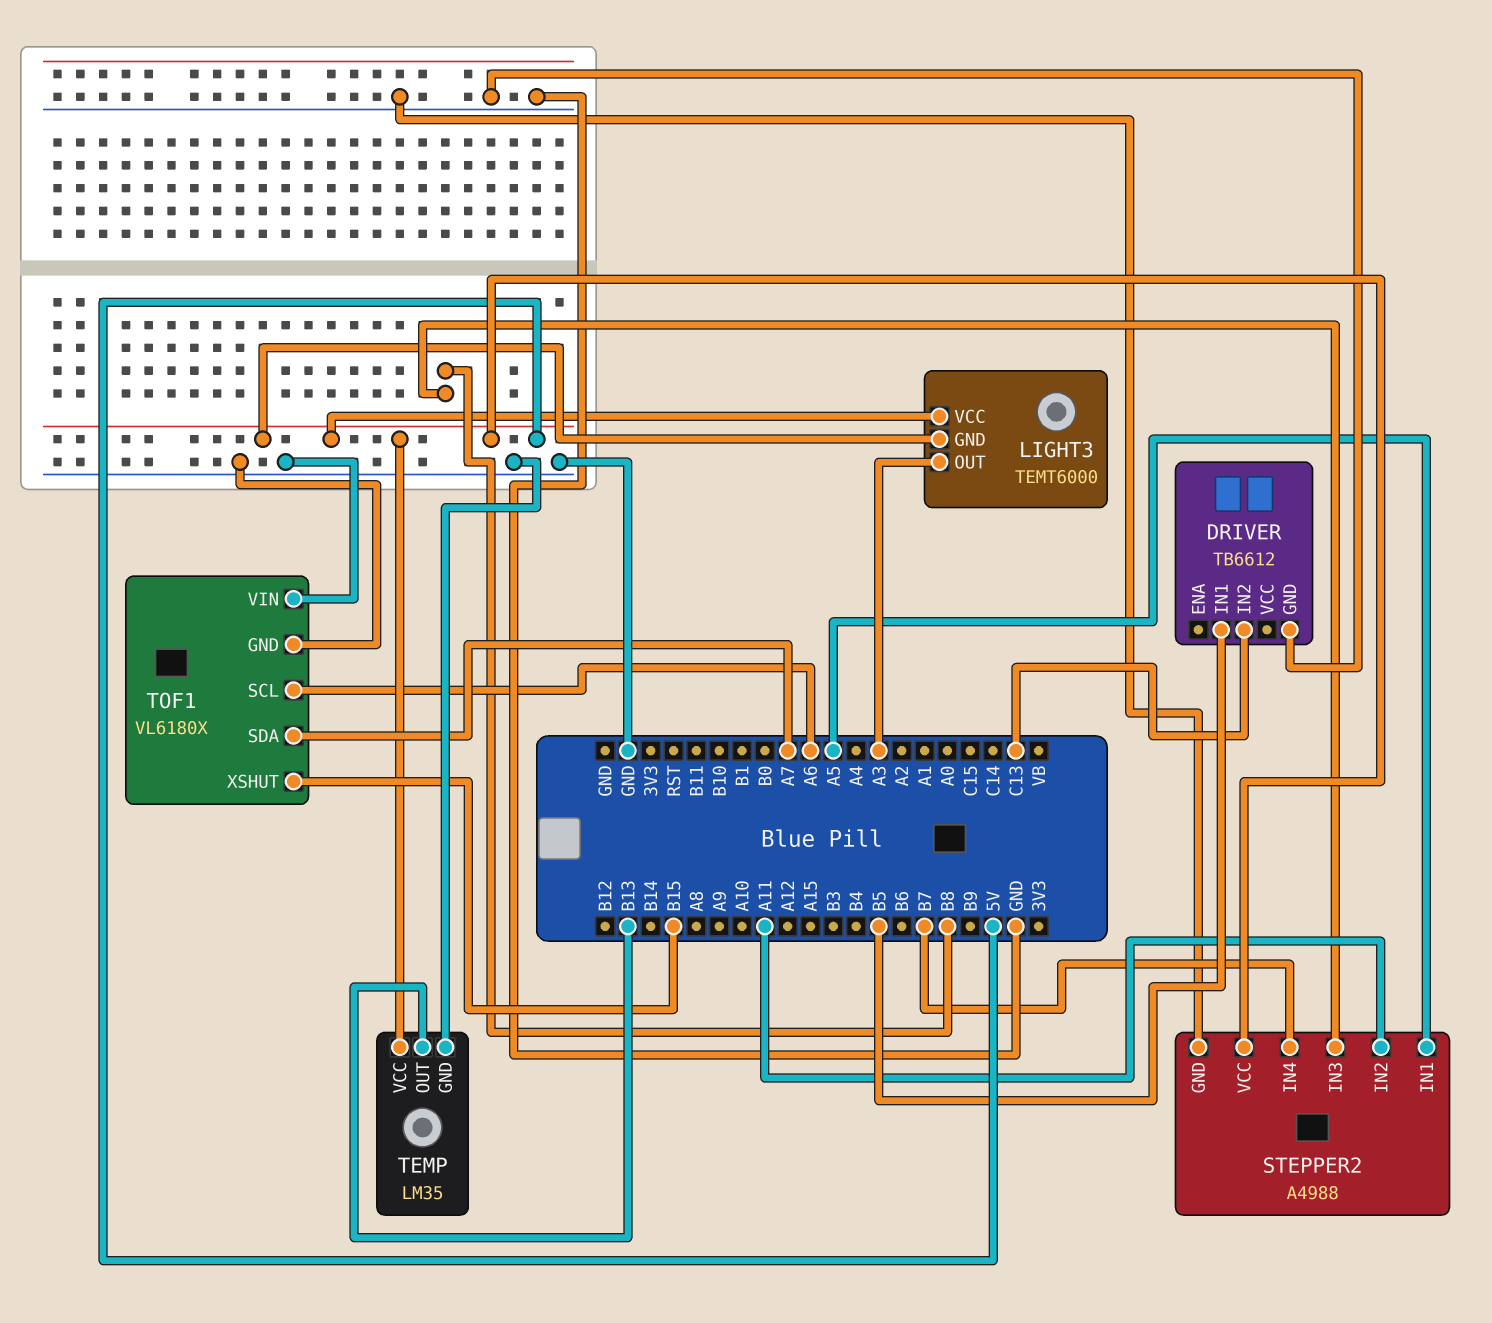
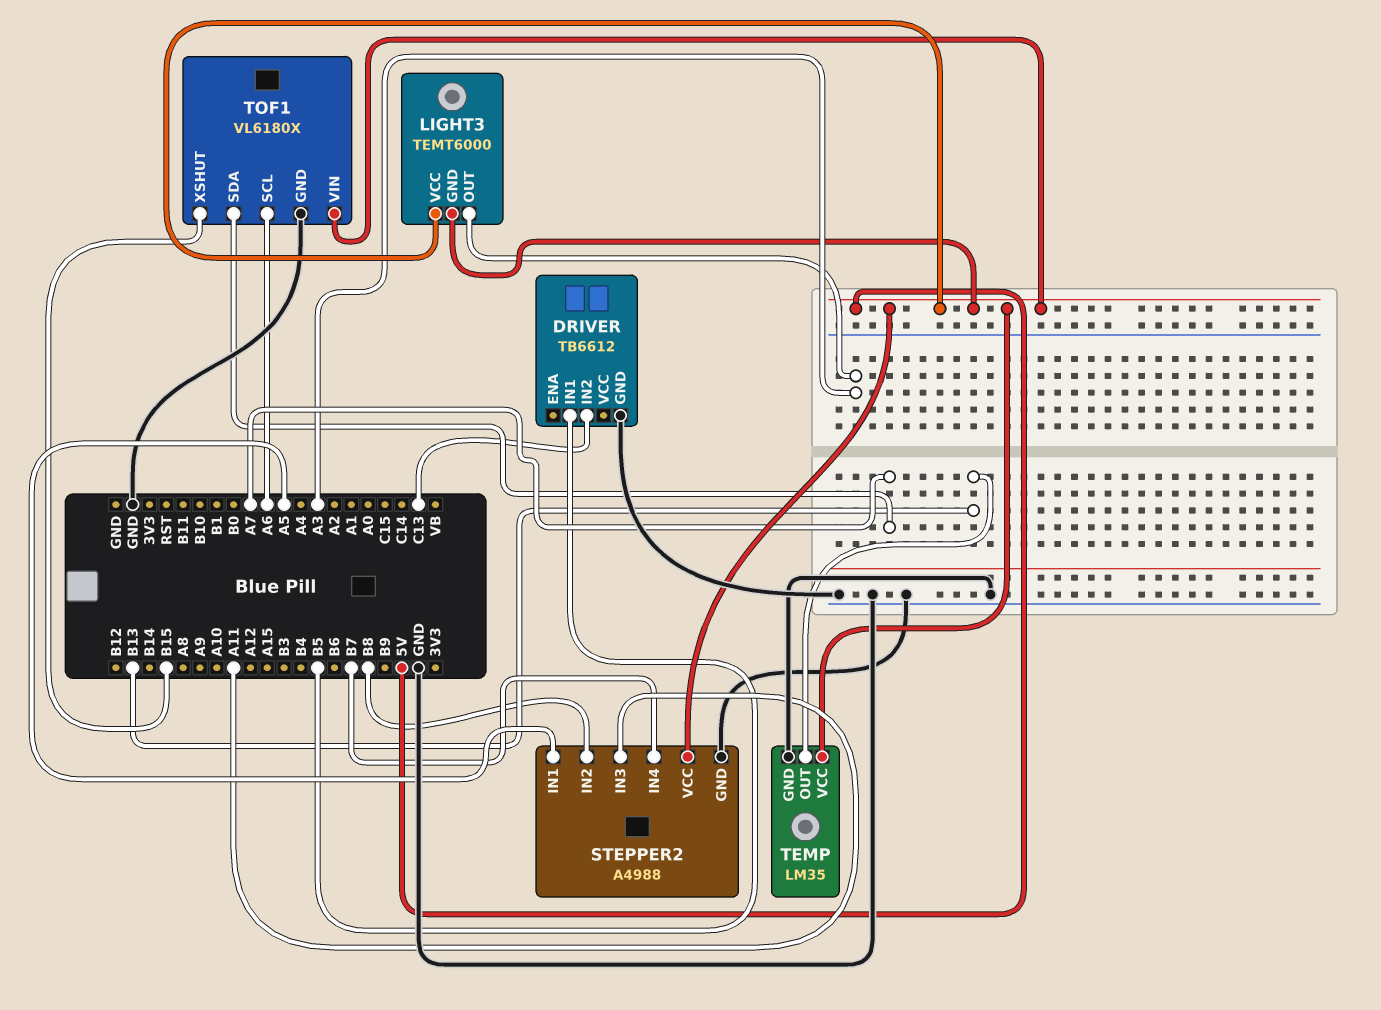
STEPPER2 pin IN2: A11 -> B8
STEPPER2 pin IN3: B8 -> A11
TOF1 pin VIN: GND -> 5V

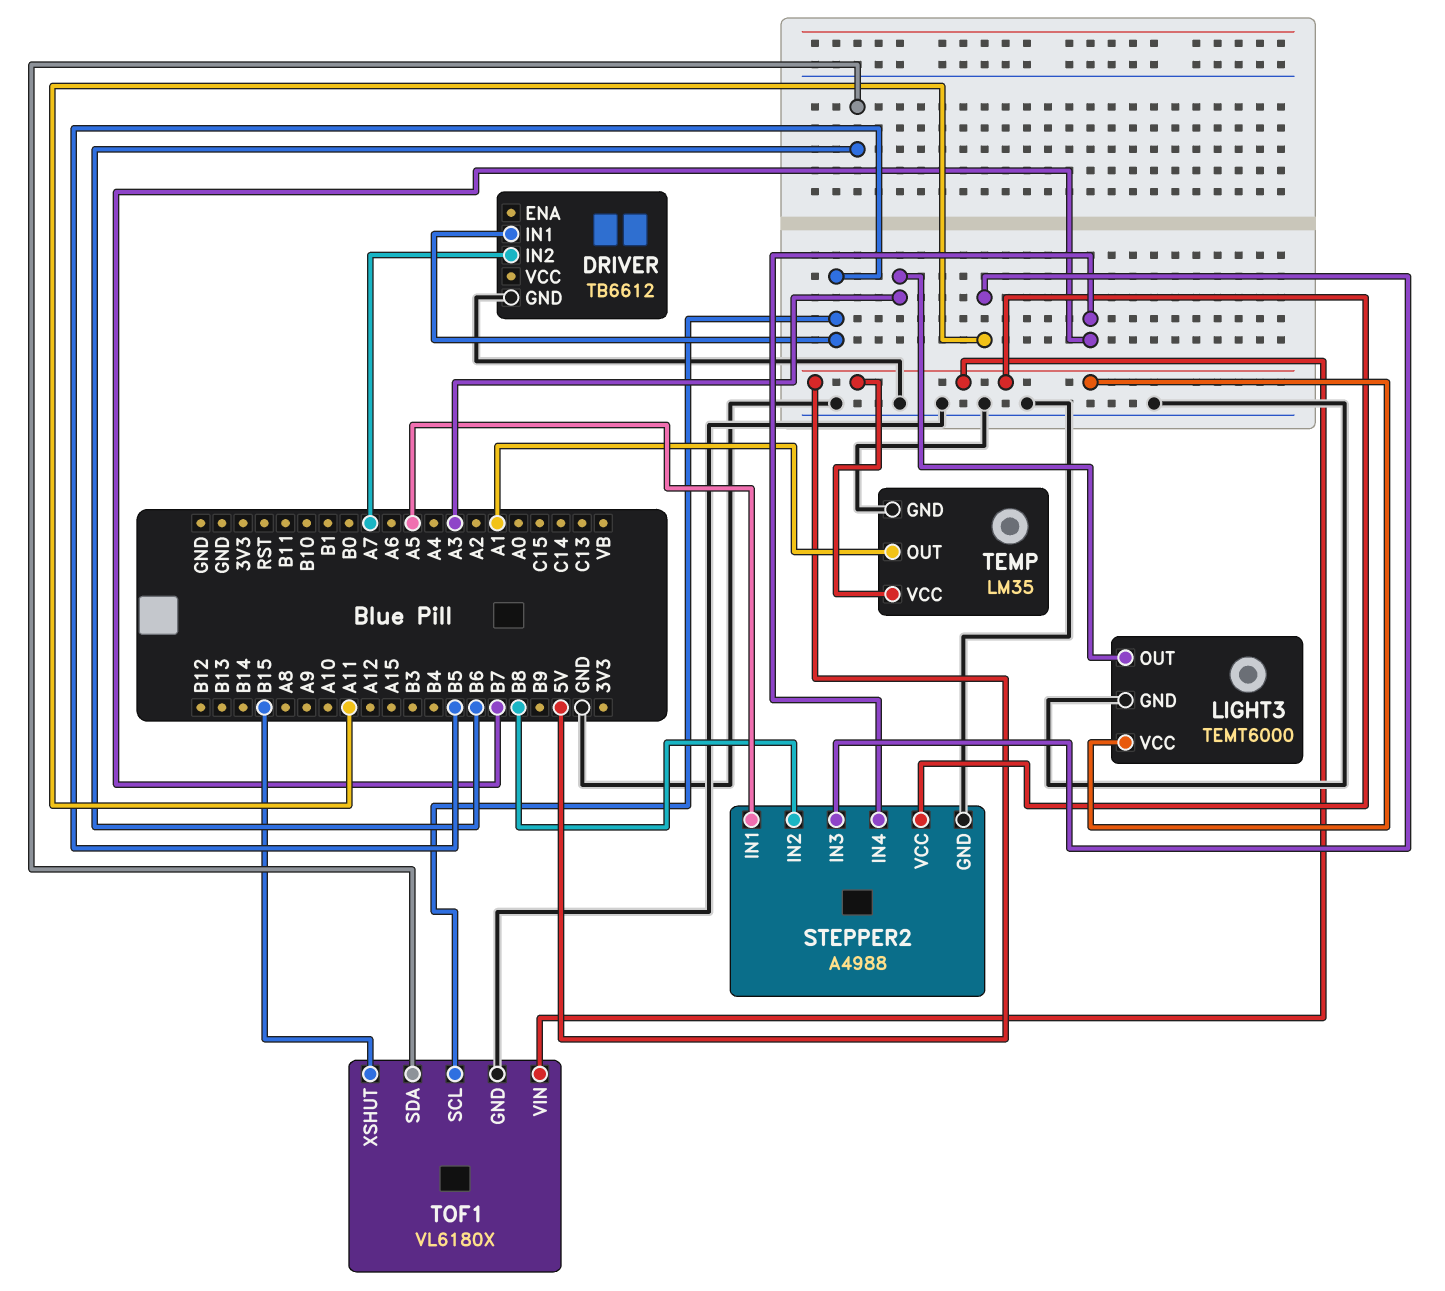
DRIVER pin IN2: C13 -> A7
LIGHT3 pin GND: 5V -> GND
TEMP pin OUT: B13 -> A1
TOF1 pin SCL: A6 -> B5
TOF1 pin SDA: A7 -> B6

